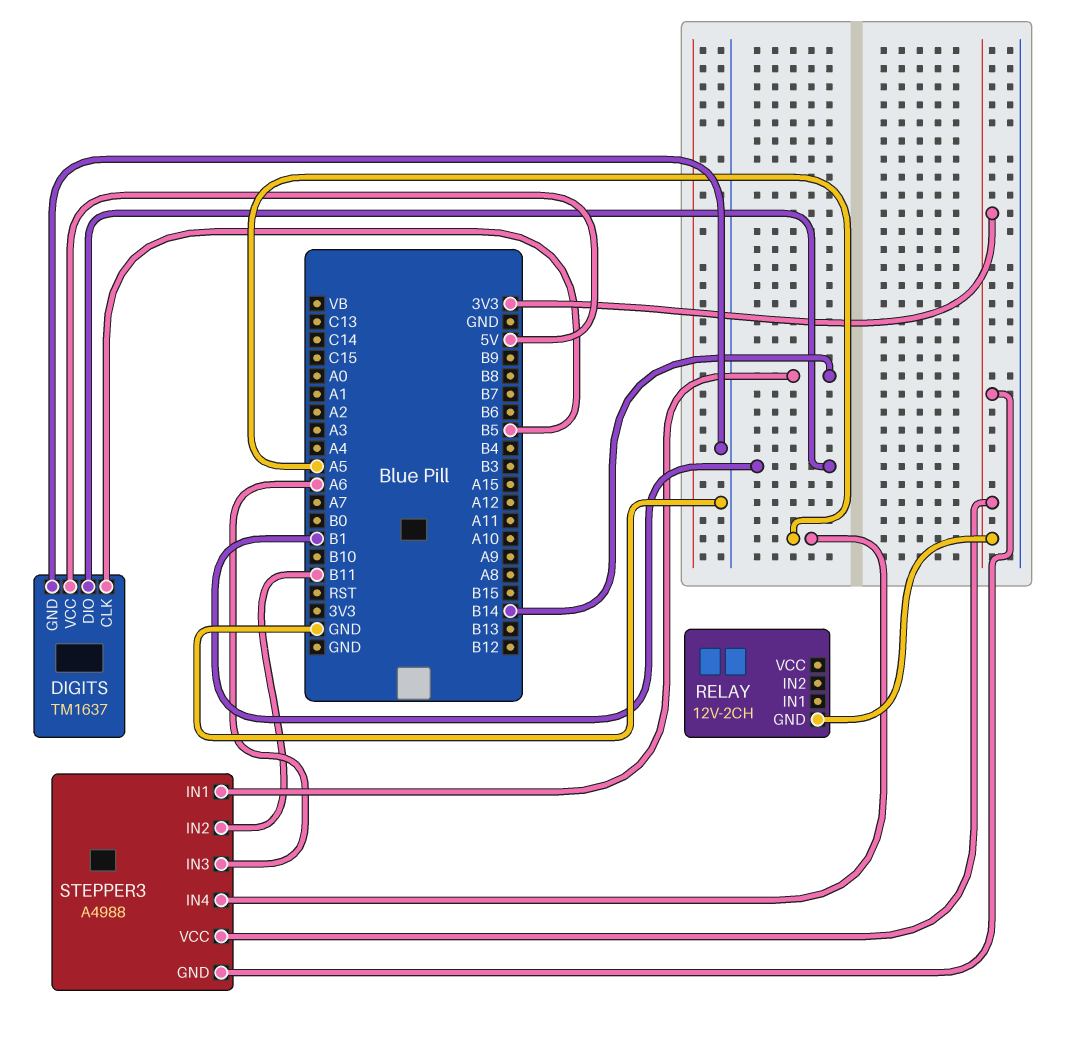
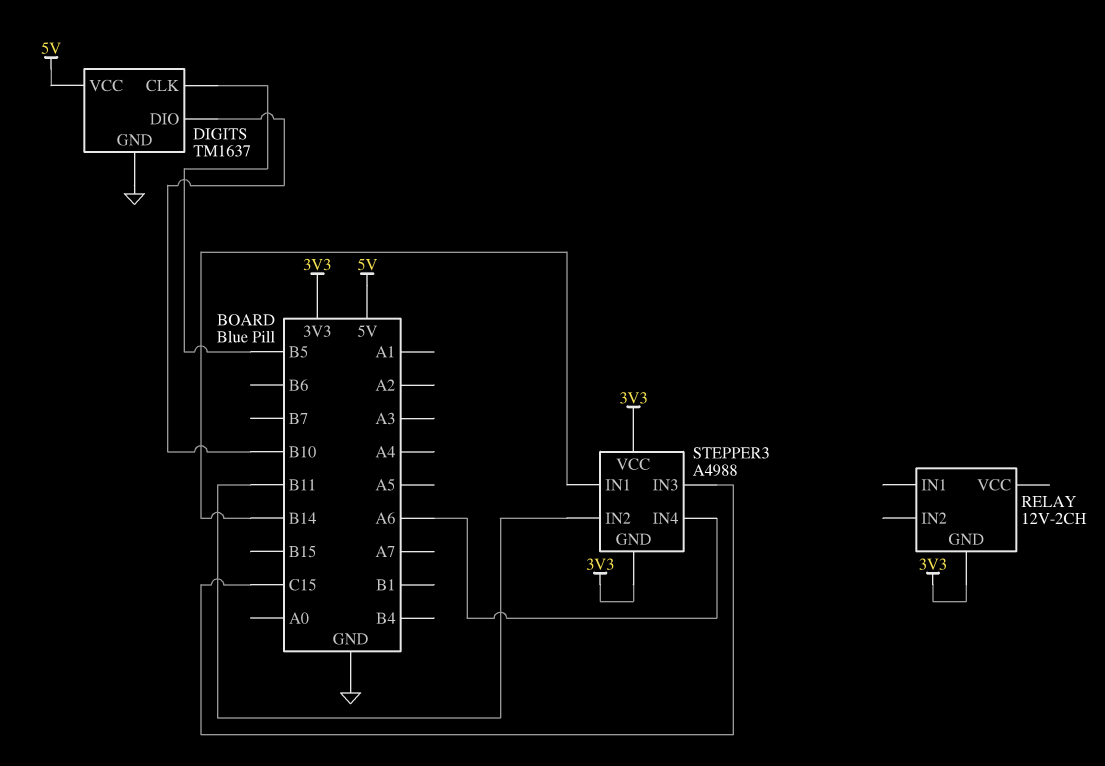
DIGITS pin DIO: B1 -> B10
STEPPER3 pin IN3: A6 -> C15
STEPPER3 pin IN4: A5 -> A6

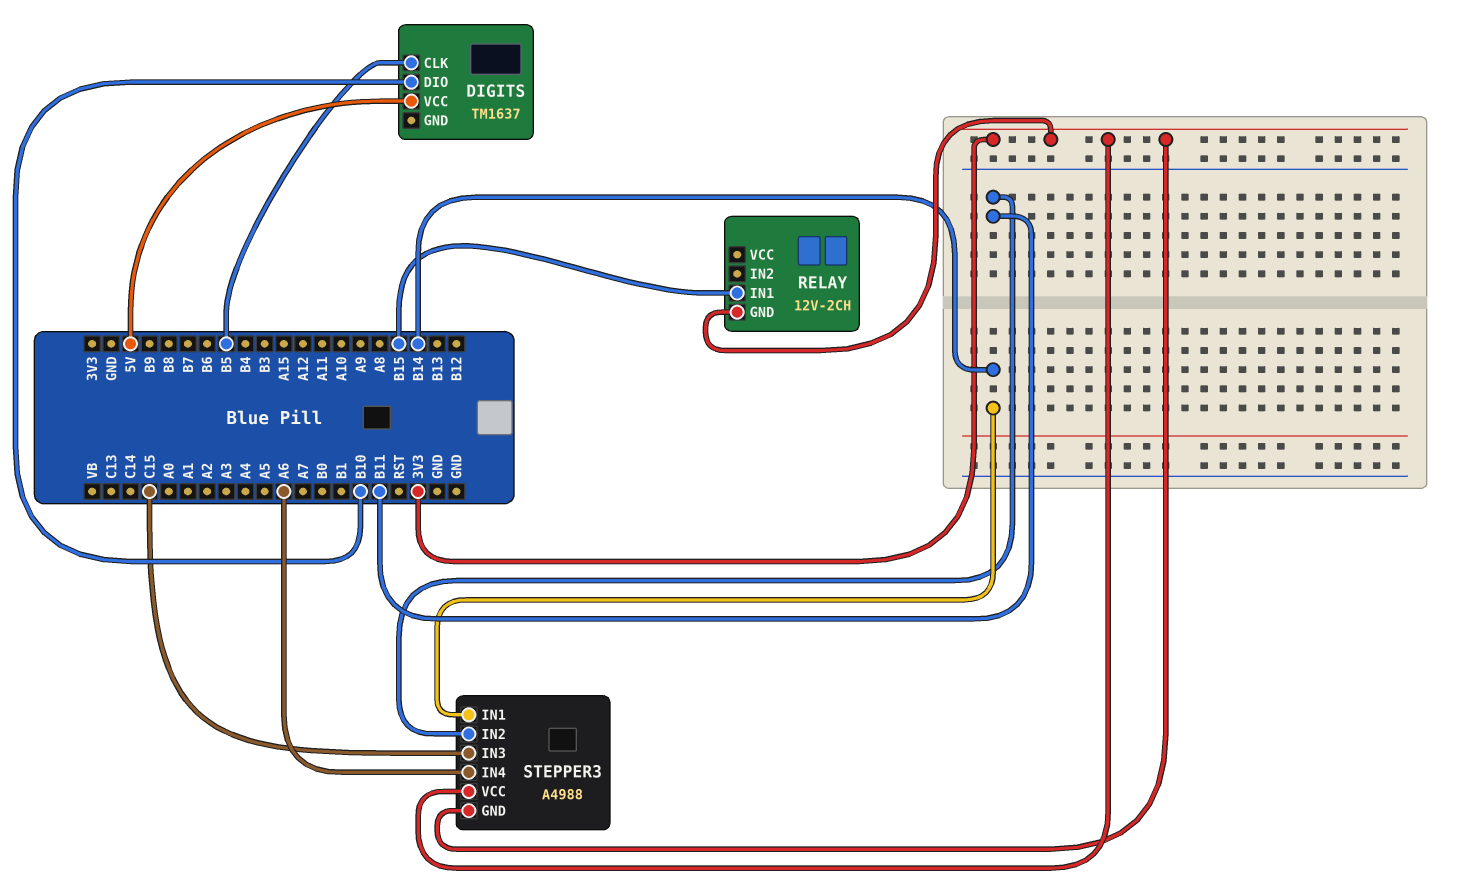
DIGITS pin GND: GND -> none
RELAY pin IN1: none -> B15

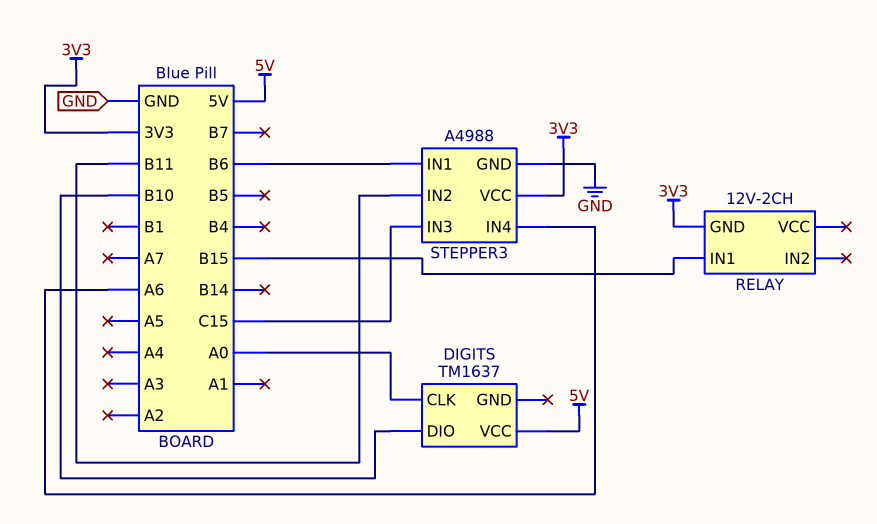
DIGITS pin CLK: B5 -> A0
STEPPER3 pin GND: 3V3 -> GND
STEPPER3 pin IN1: B14 -> B6

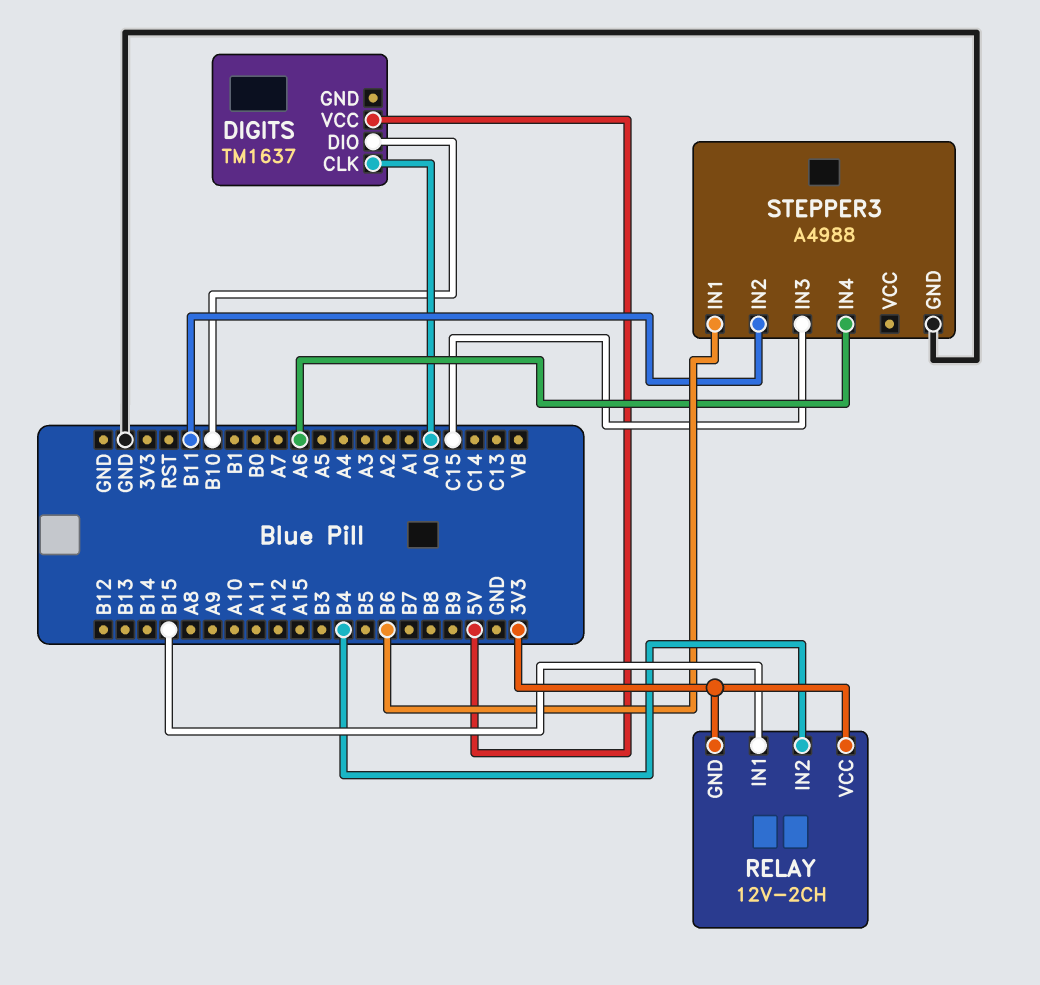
RELAY pin IN2: none -> B4
RELAY pin VCC: none -> 3V3
STEPPER3 pin VCC: 3V3 -> none

